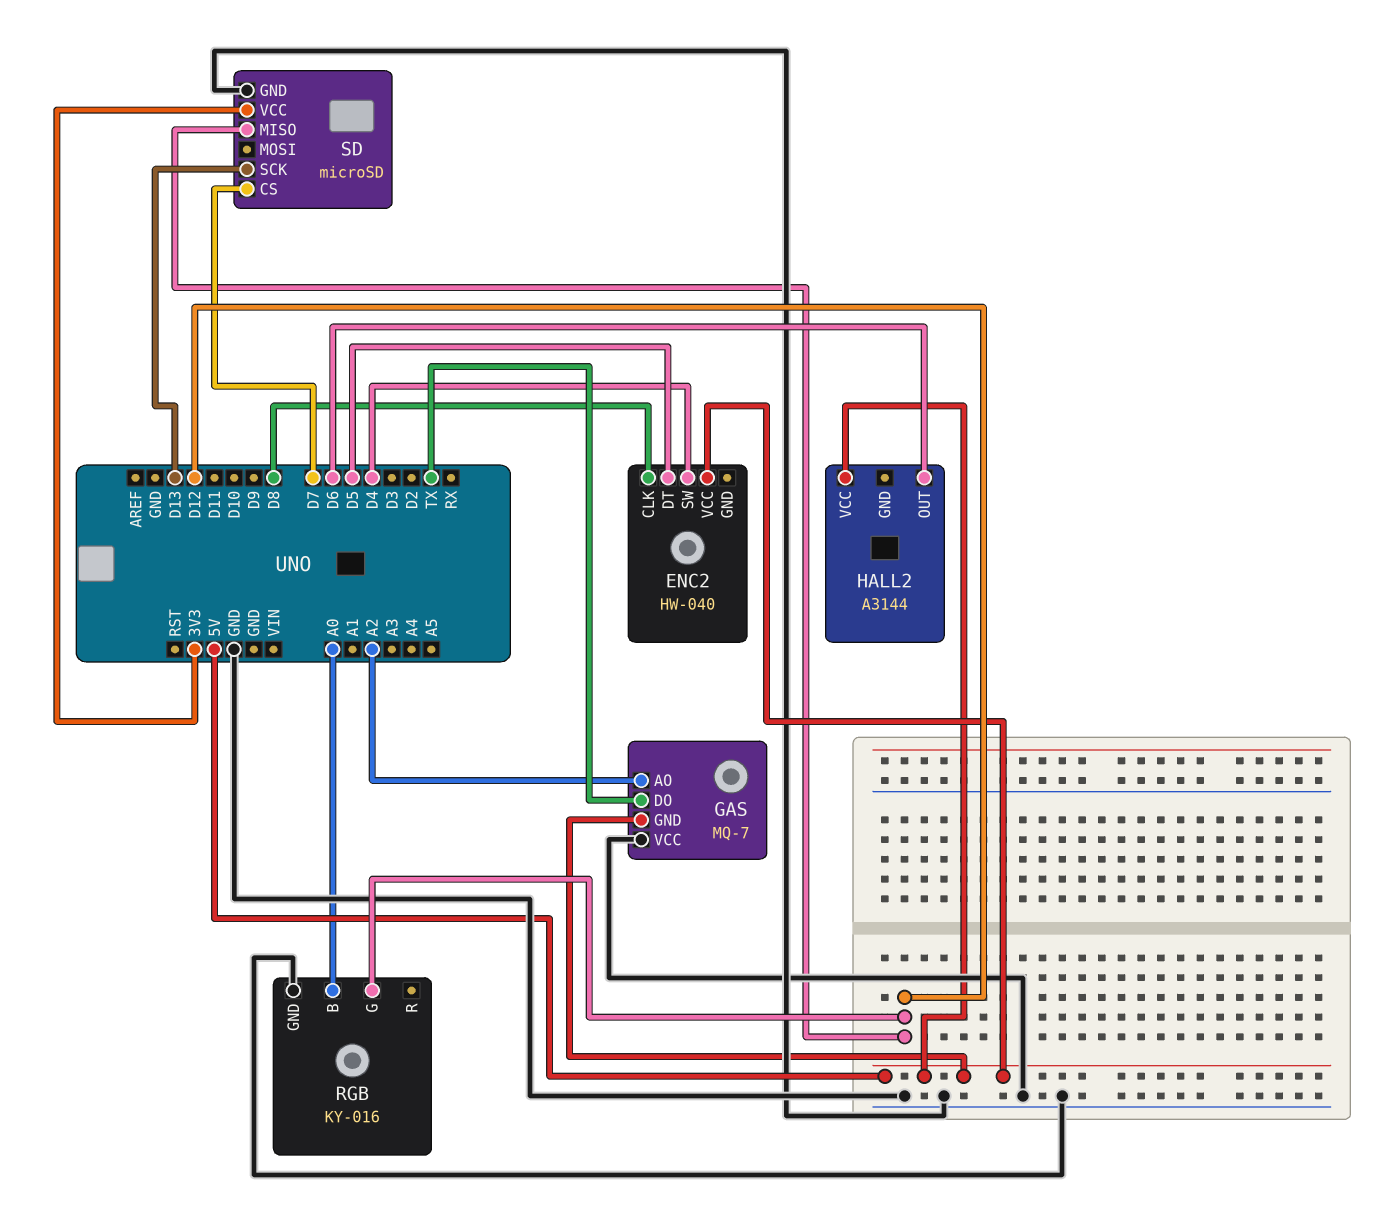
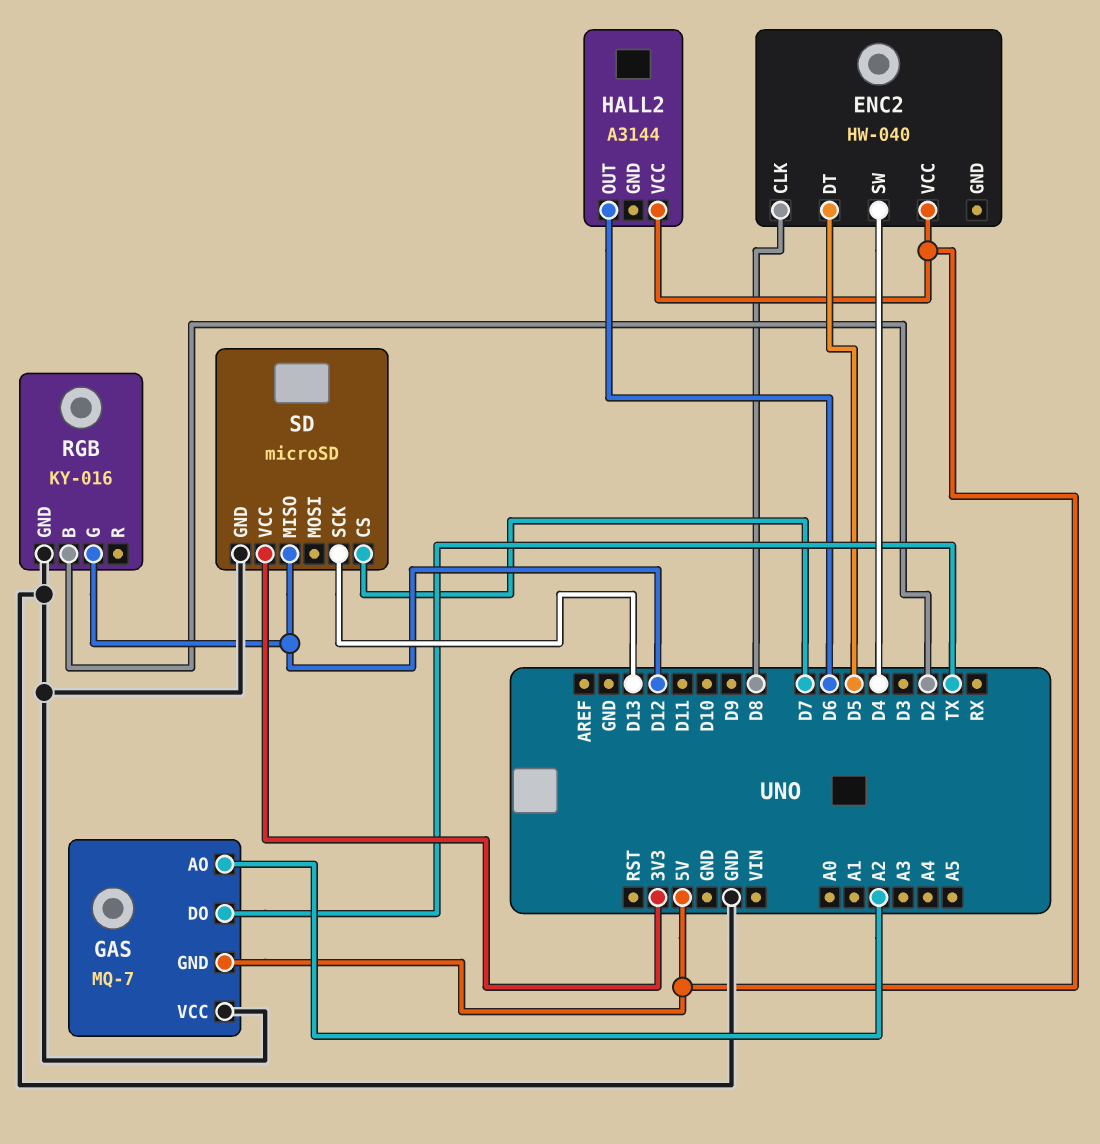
RGB pin B: A0 -> D2

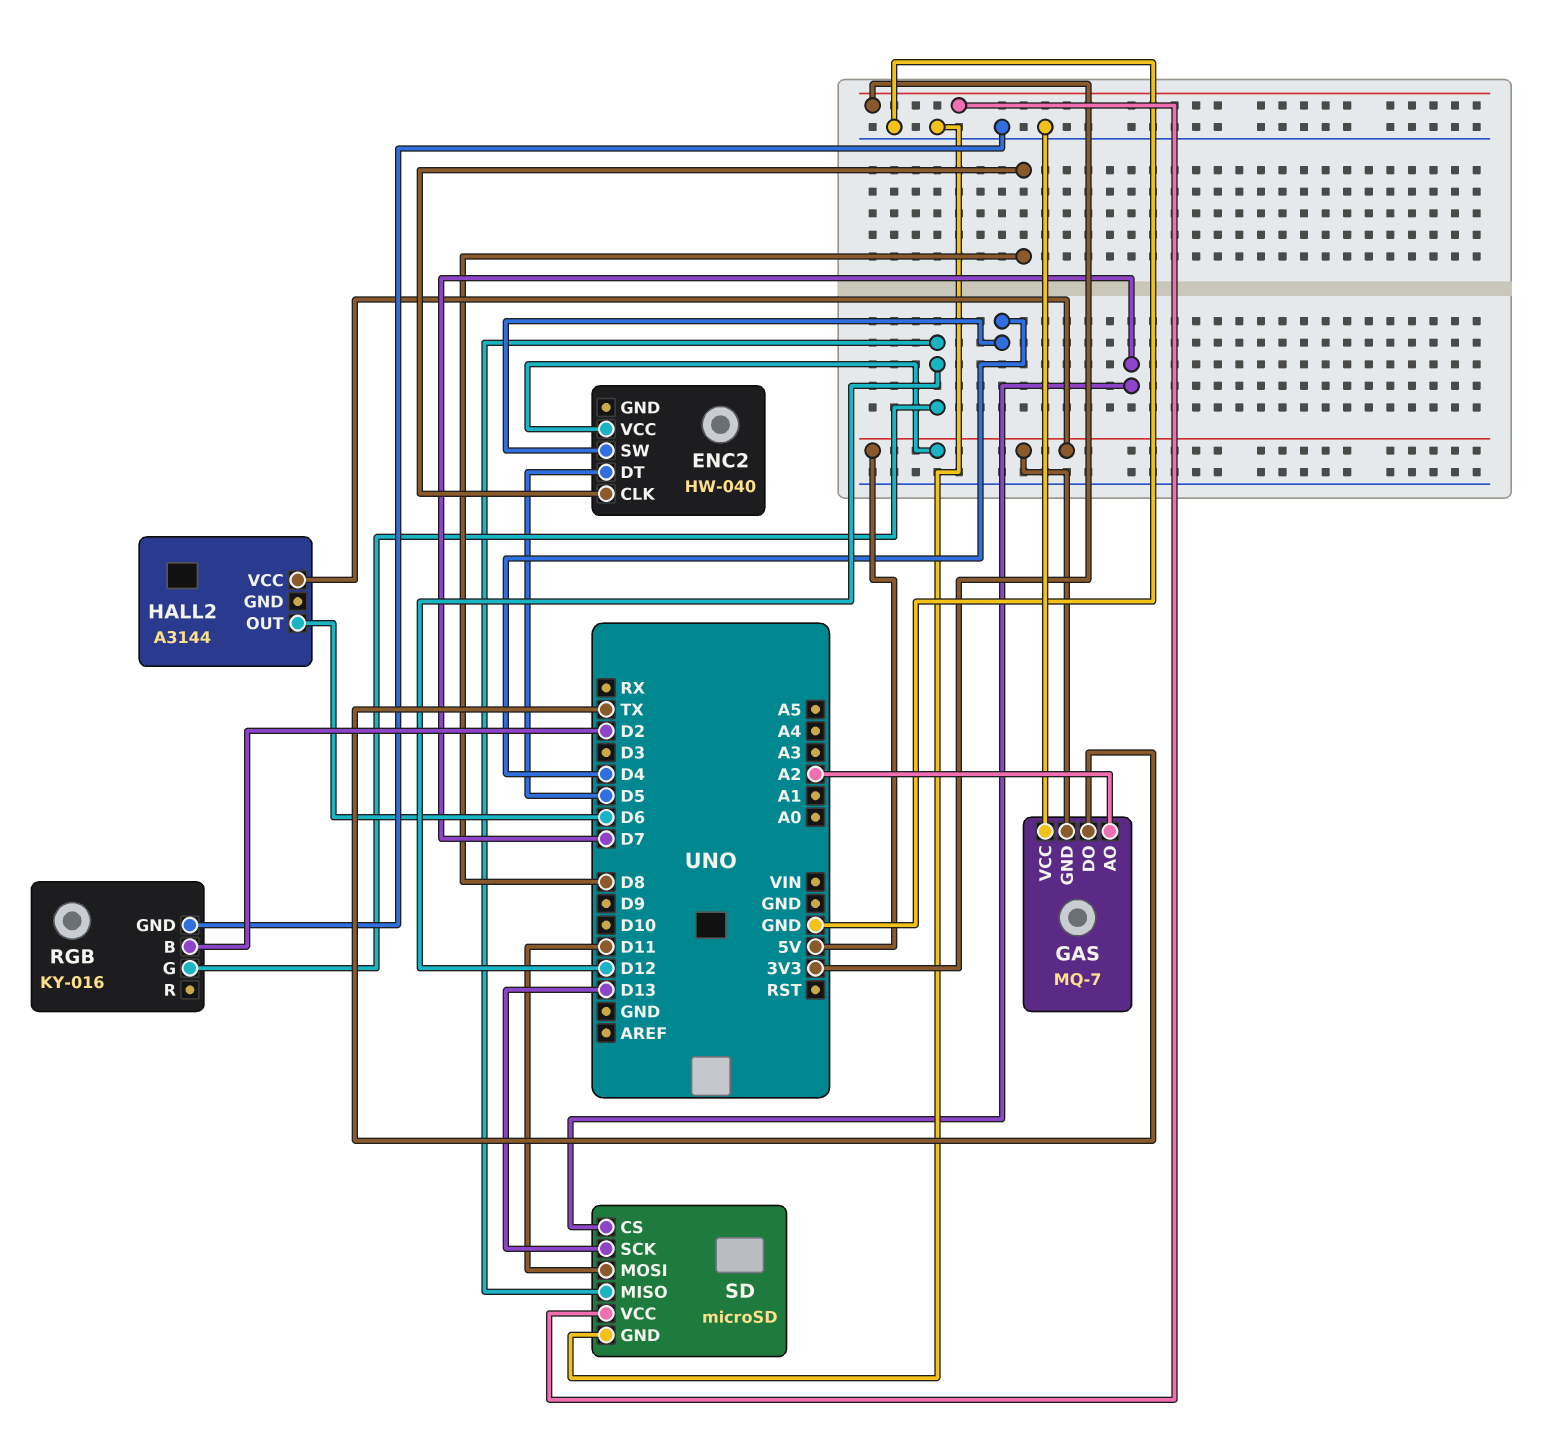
SD pin MOSI: none -> D11

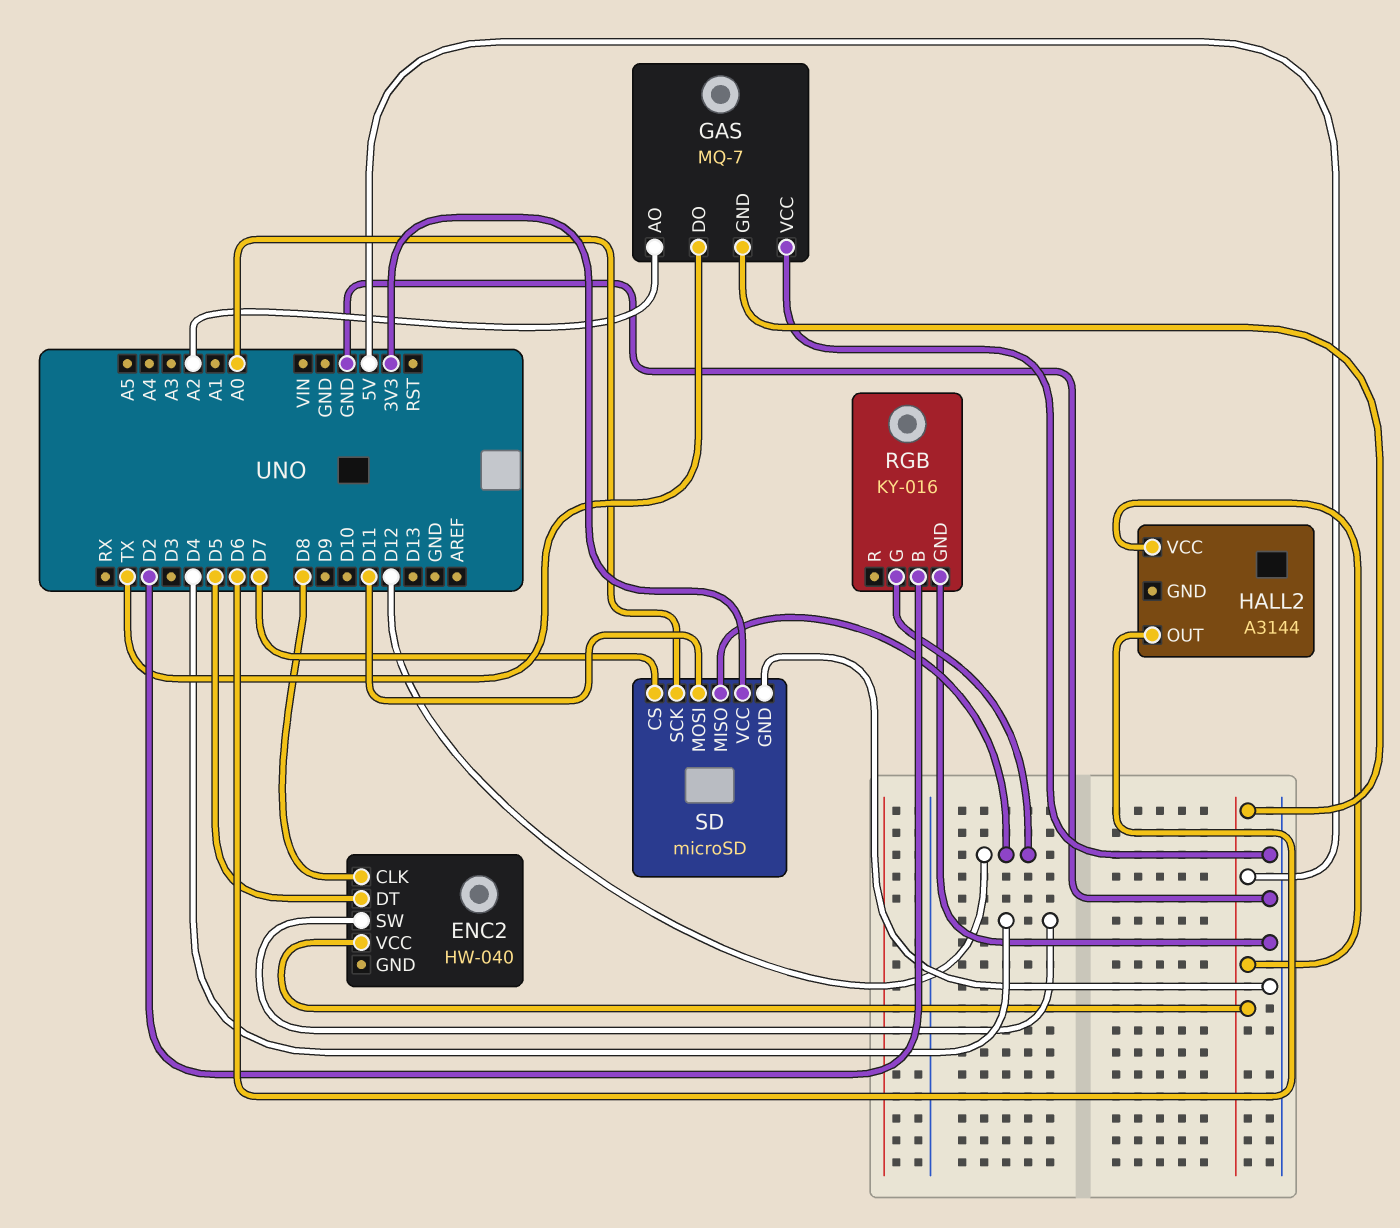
SD pin SCK: D13 -> A0

